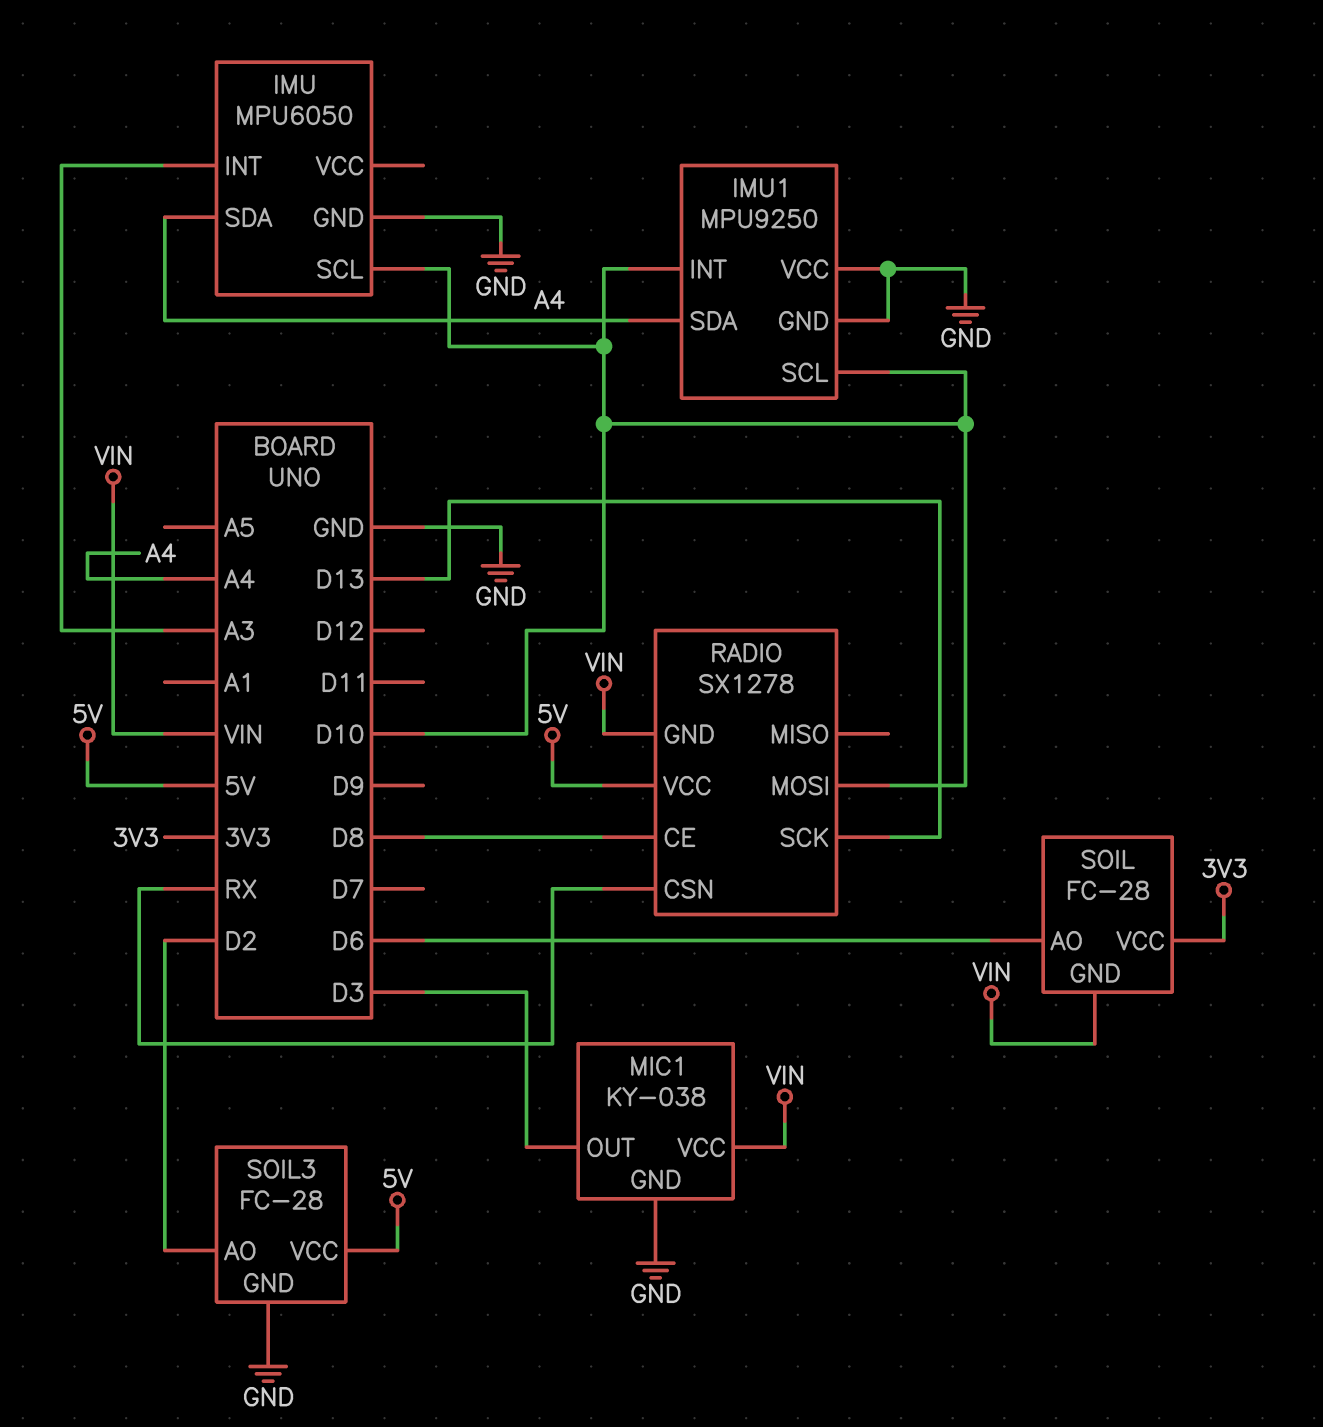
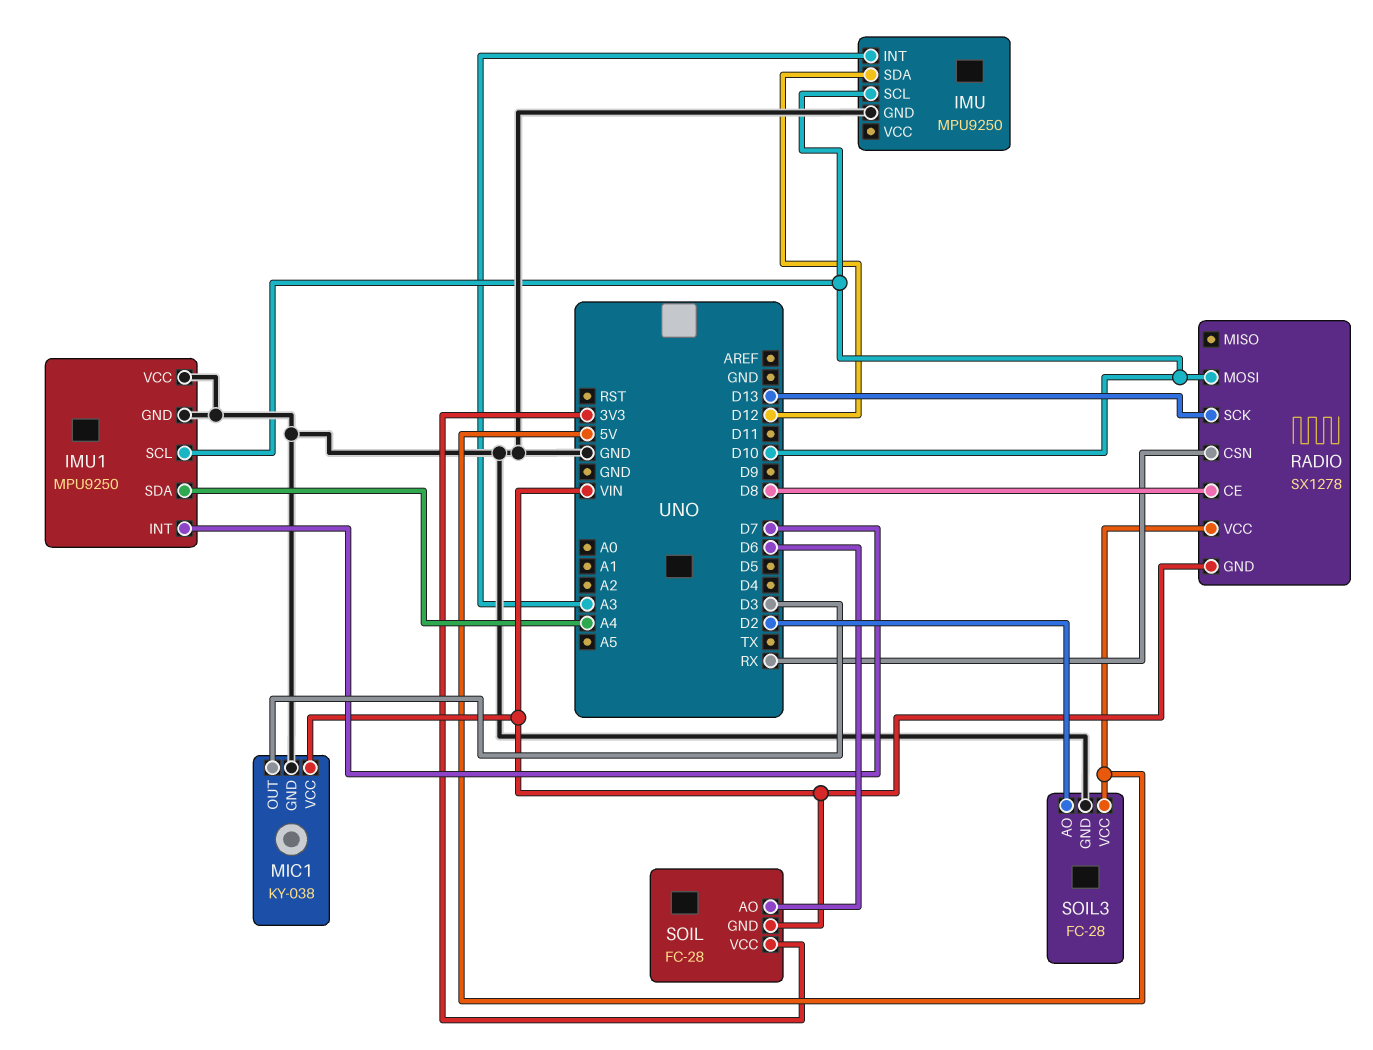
IMU: MPU6050 -> MPU9250
IMU pin SDA: A4 -> D12
IMU1 pin INT: D10 -> D7

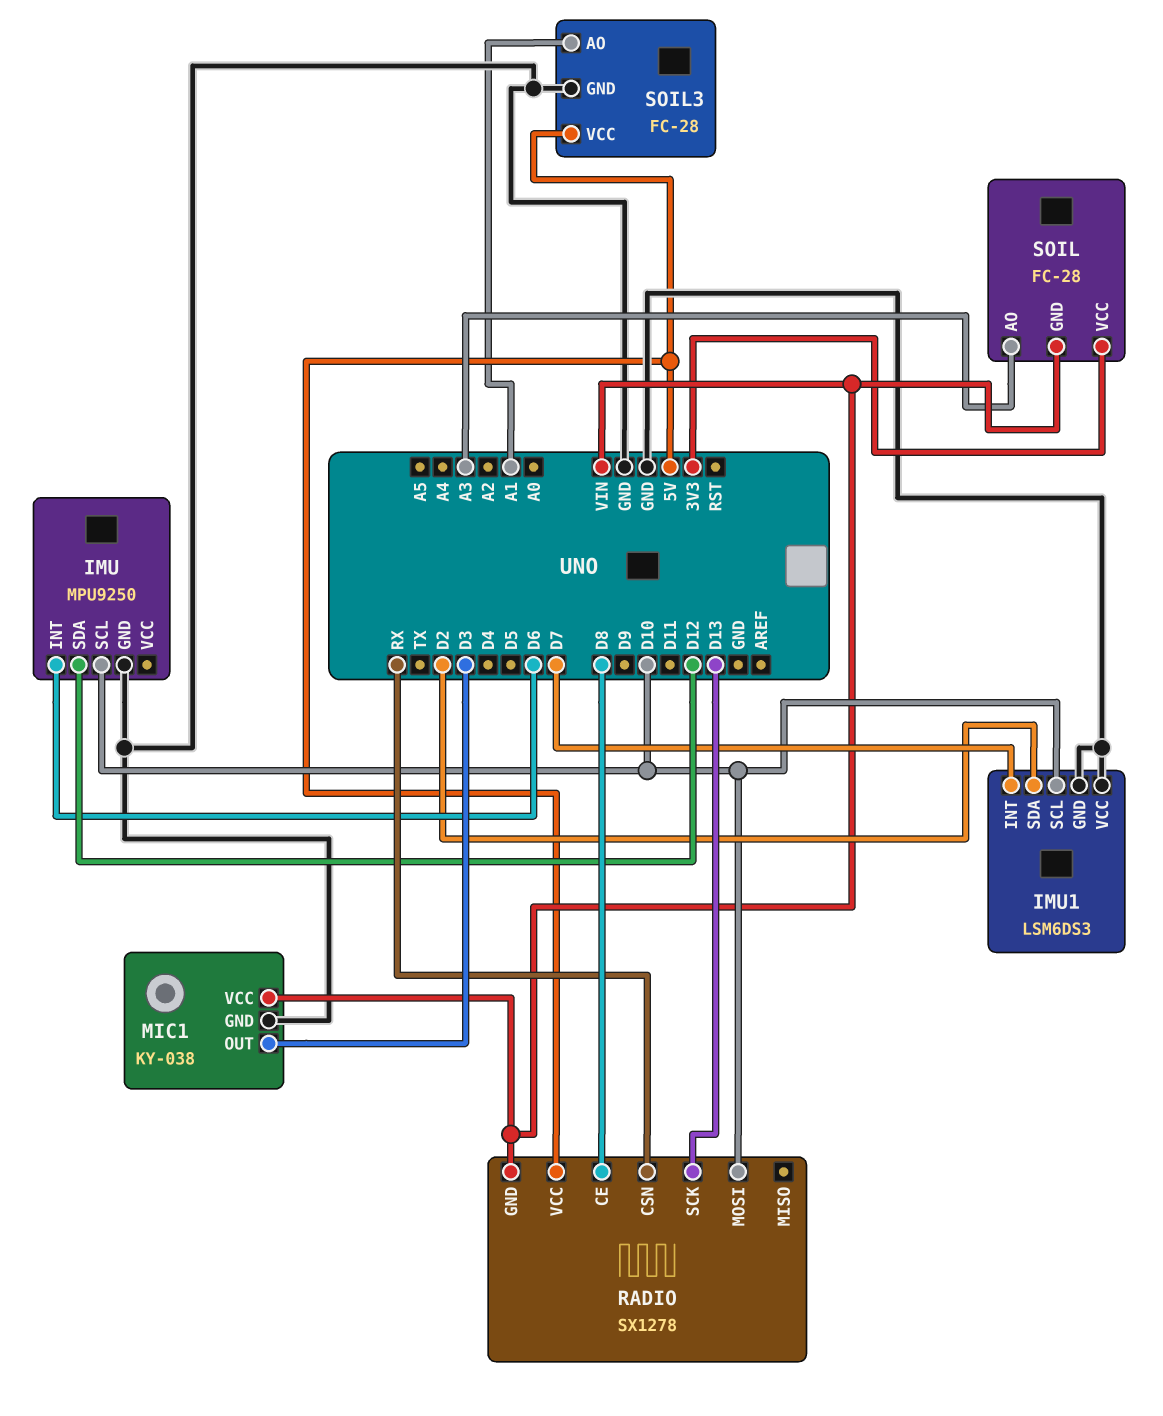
IMU pin INT: A3 -> D6
IMU1: MPU9250 -> LSM6DS3
IMU1 pin SDA: A4 -> D2
SOIL pin AO: D6 -> A3
SOIL3 pin AO: D2 -> A1

